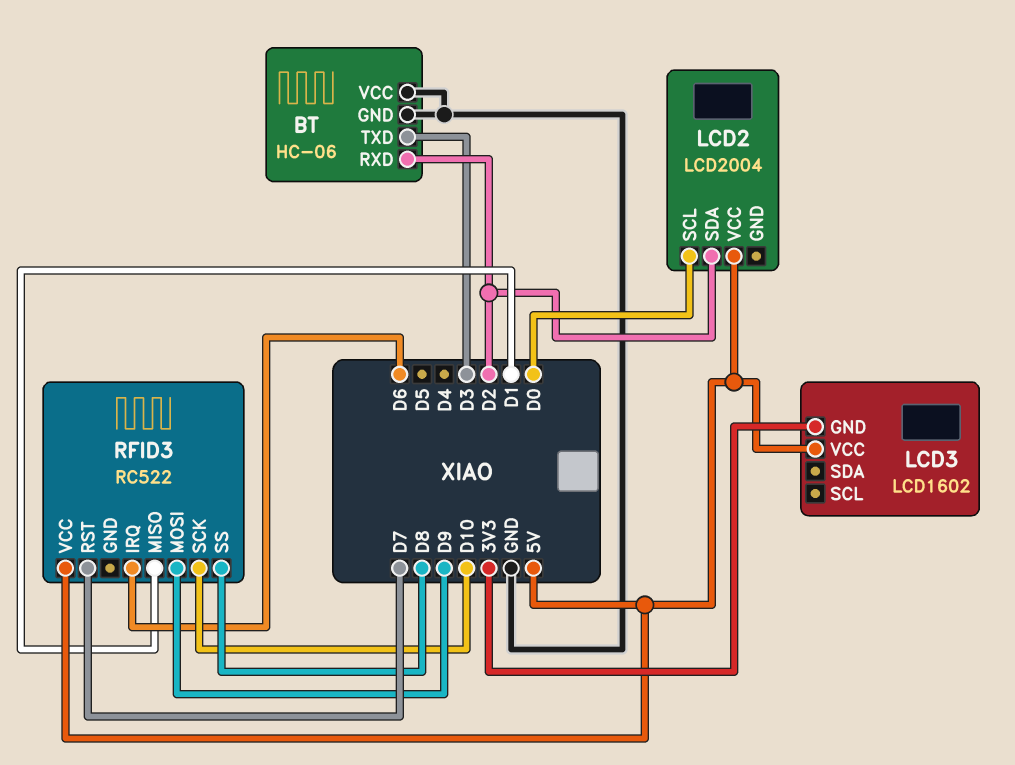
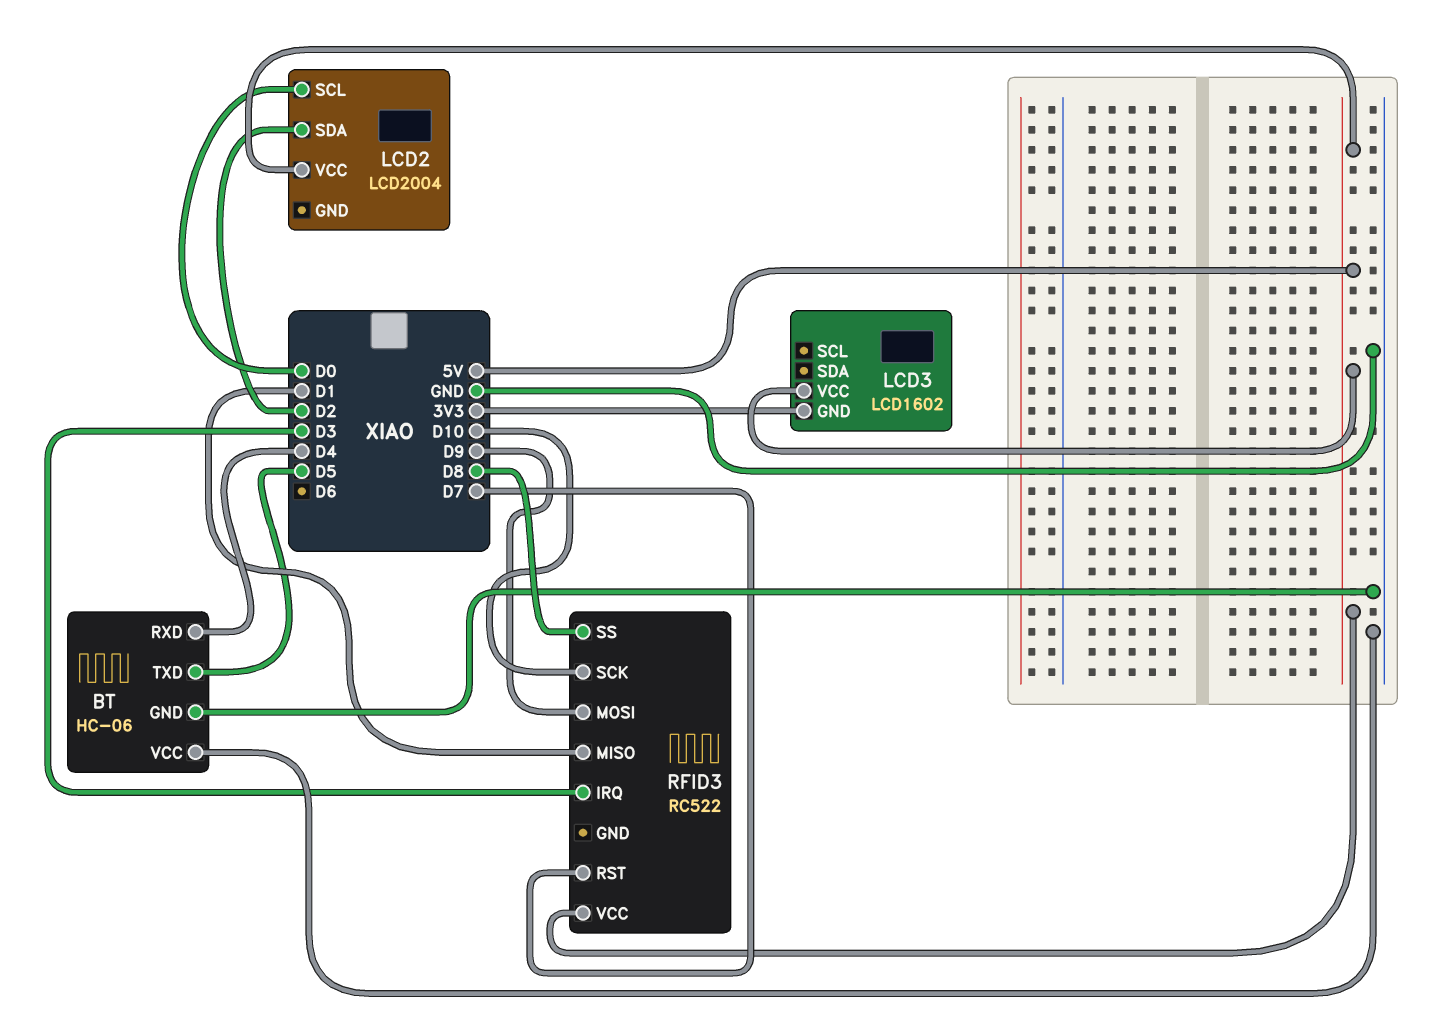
BT pin RXD: D2 -> D4
BT pin TXD: D3 -> D5
RFID3 pin IRQ: D6 -> D3

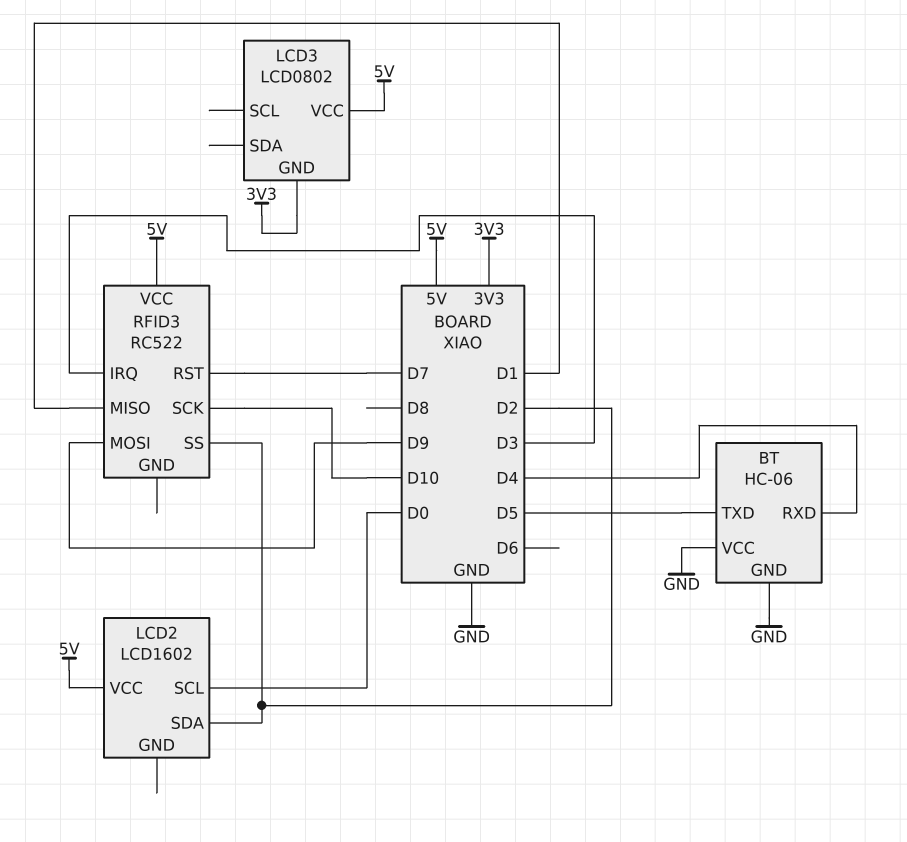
LCD2: LCD2004 -> LCD1602
LCD3: LCD1602 -> LCD0802
RFID3 pin SS: D8 -> D2

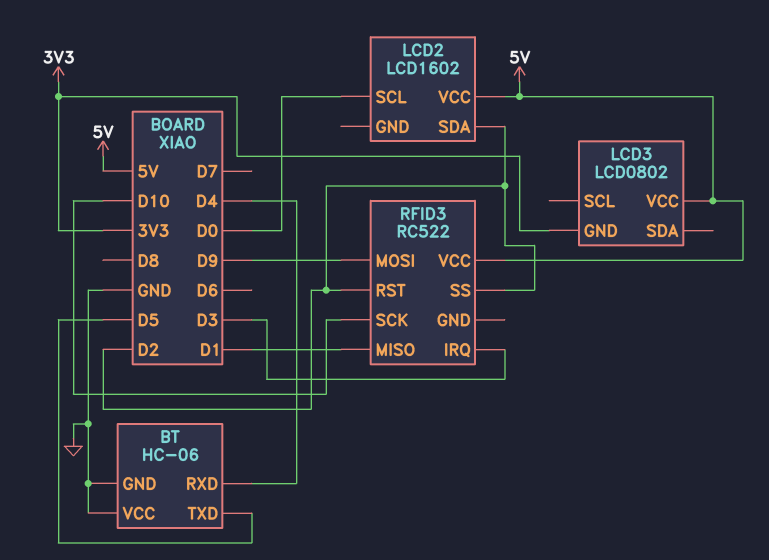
RFID3 pin RST: D7 -> D2

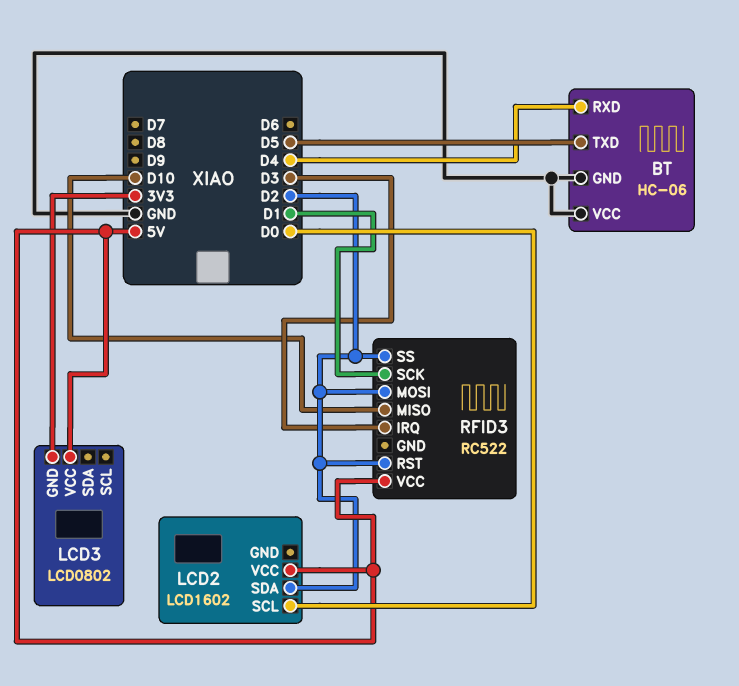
RFID3 pin MISO: D1 -> D10
RFID3 pin MOSI: D9 -> D2
RFID3 pin SCK: D10 -> D1

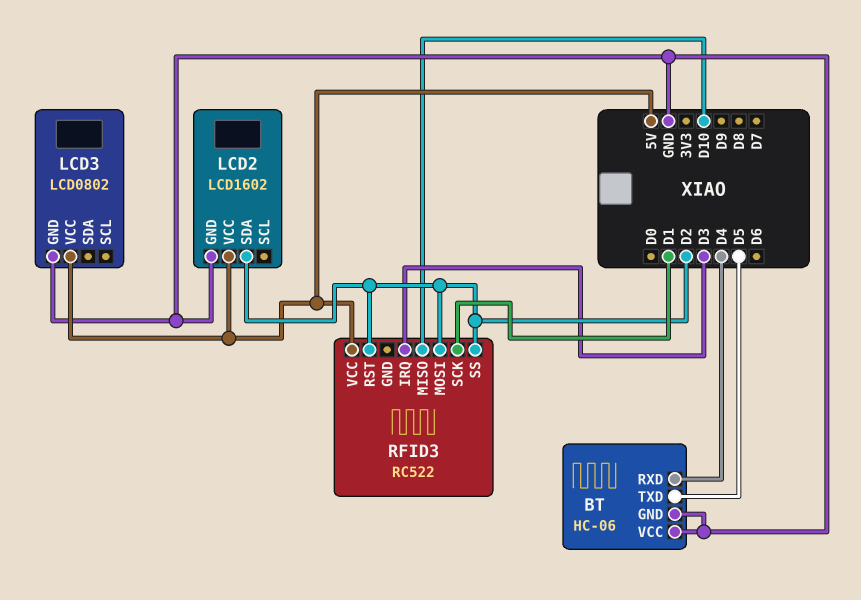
LCD2 pin GND: none -> GND
LCD2 pin SCL: D0 -> none
LCD3 pin GND: 3V3 -> GND

